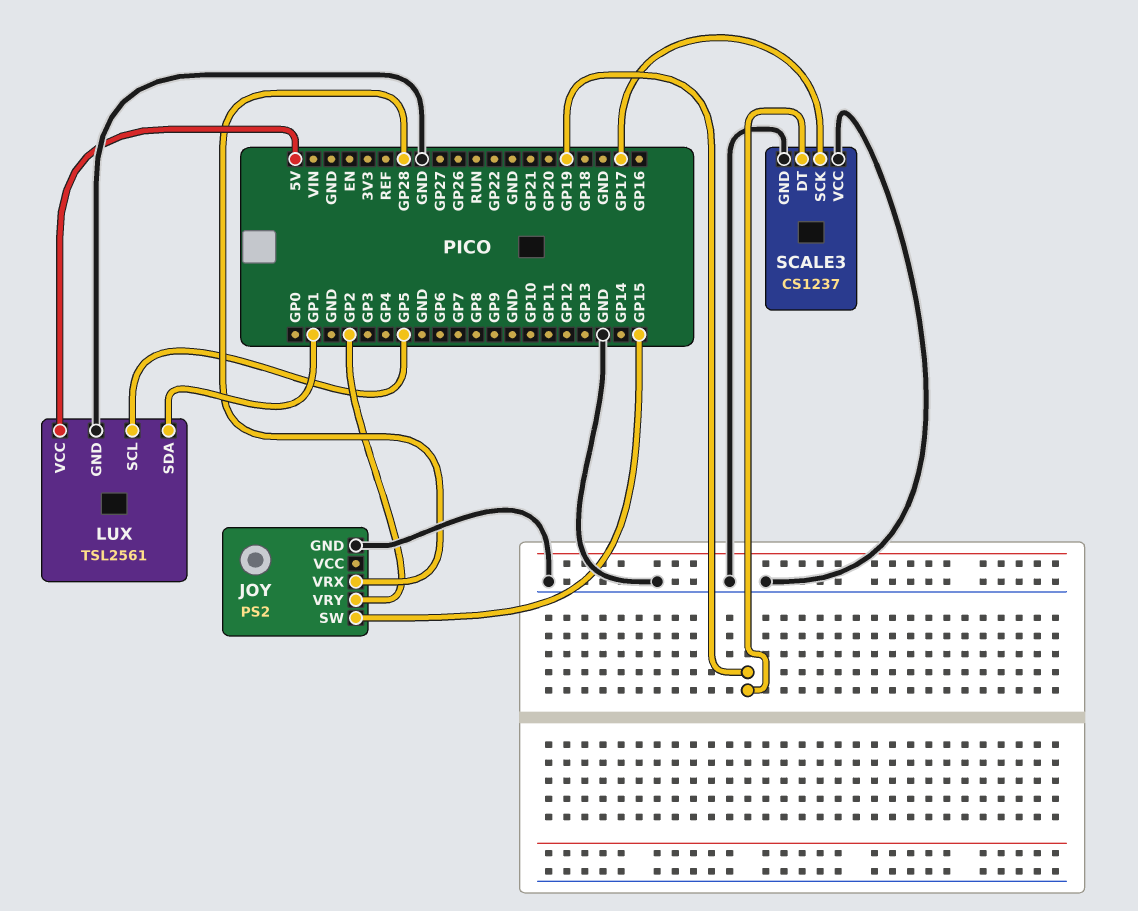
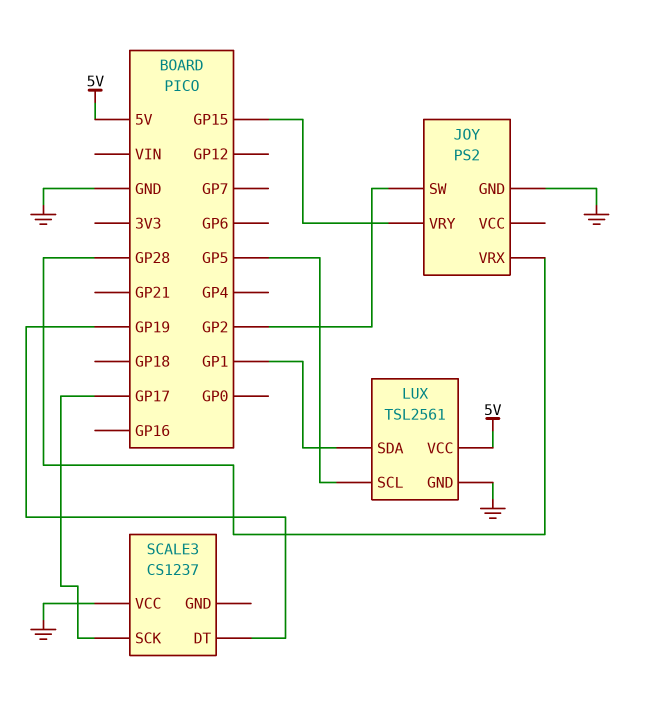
JOY pin SW: GP15 -> GP2
JOY pin VRY: GP2 -> GP15
SCALE3 pin GND: GND -> none

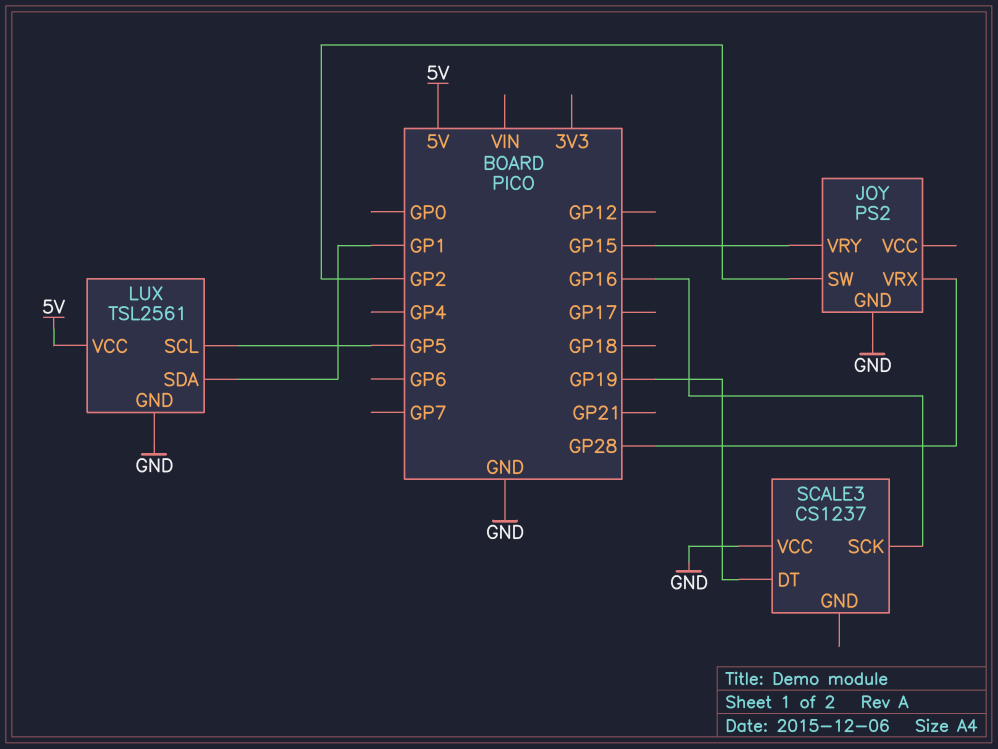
SCALE3 pin SCK: GP17 -> GP16

